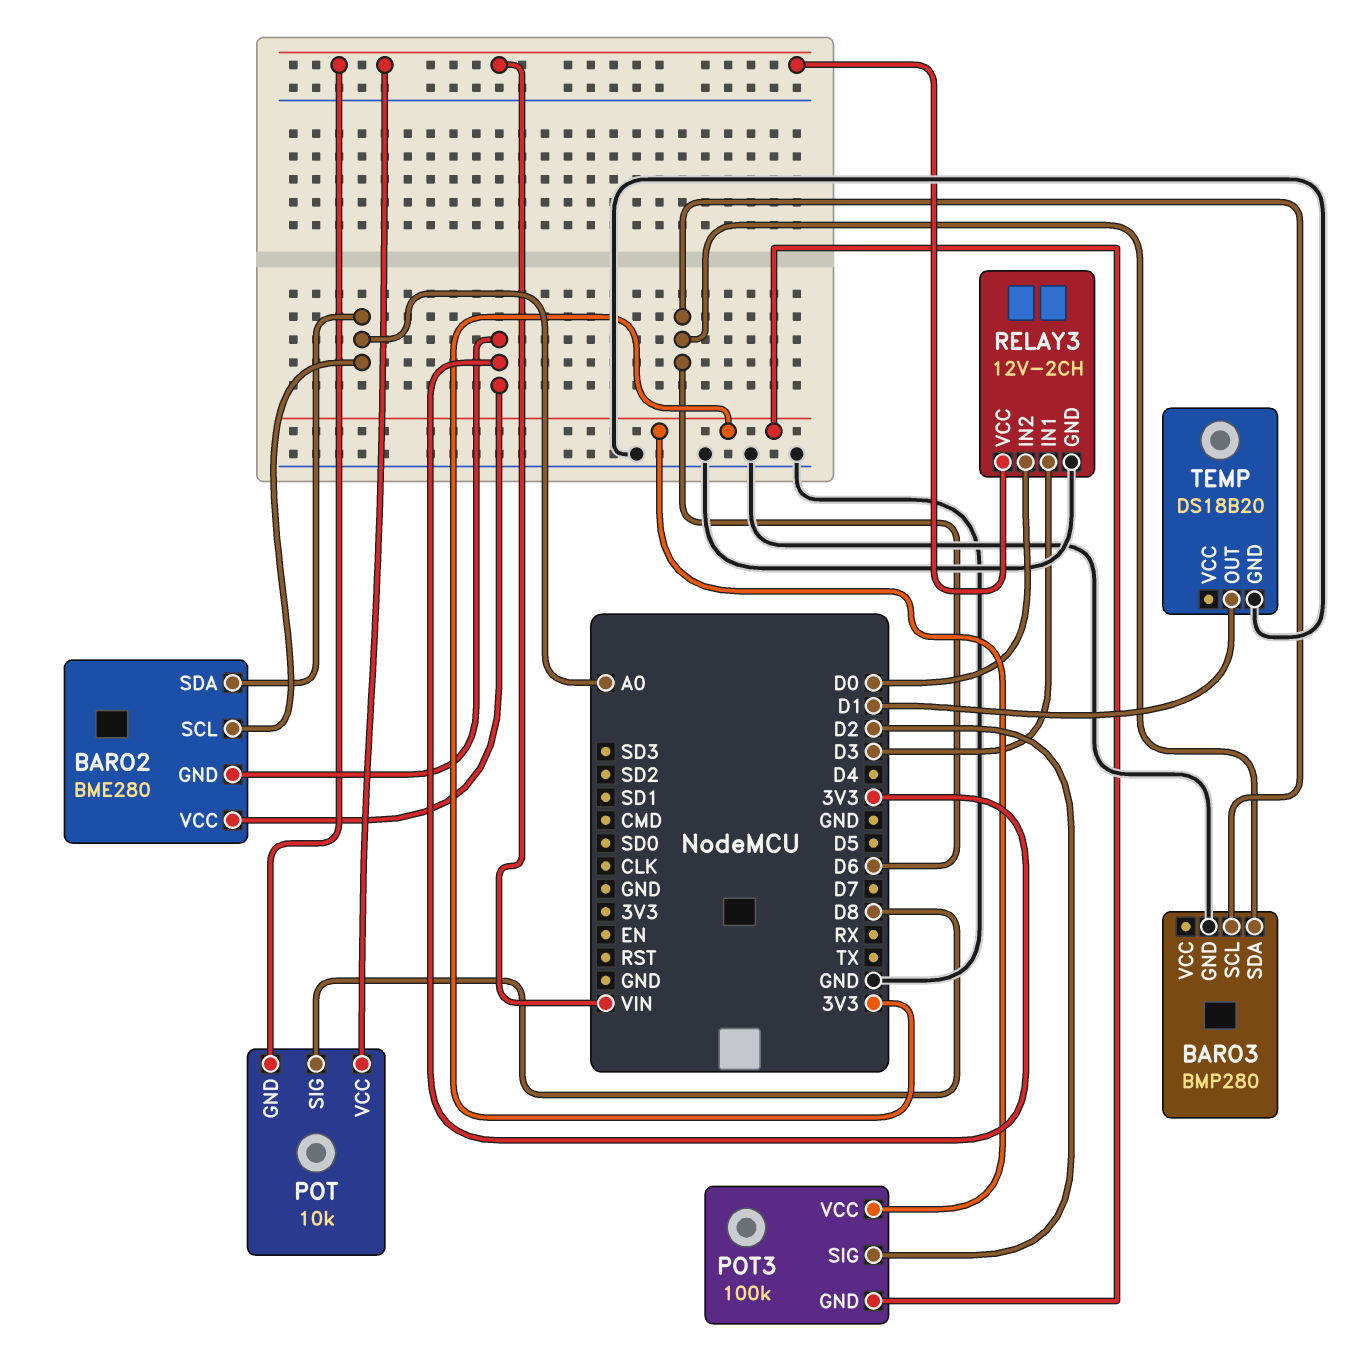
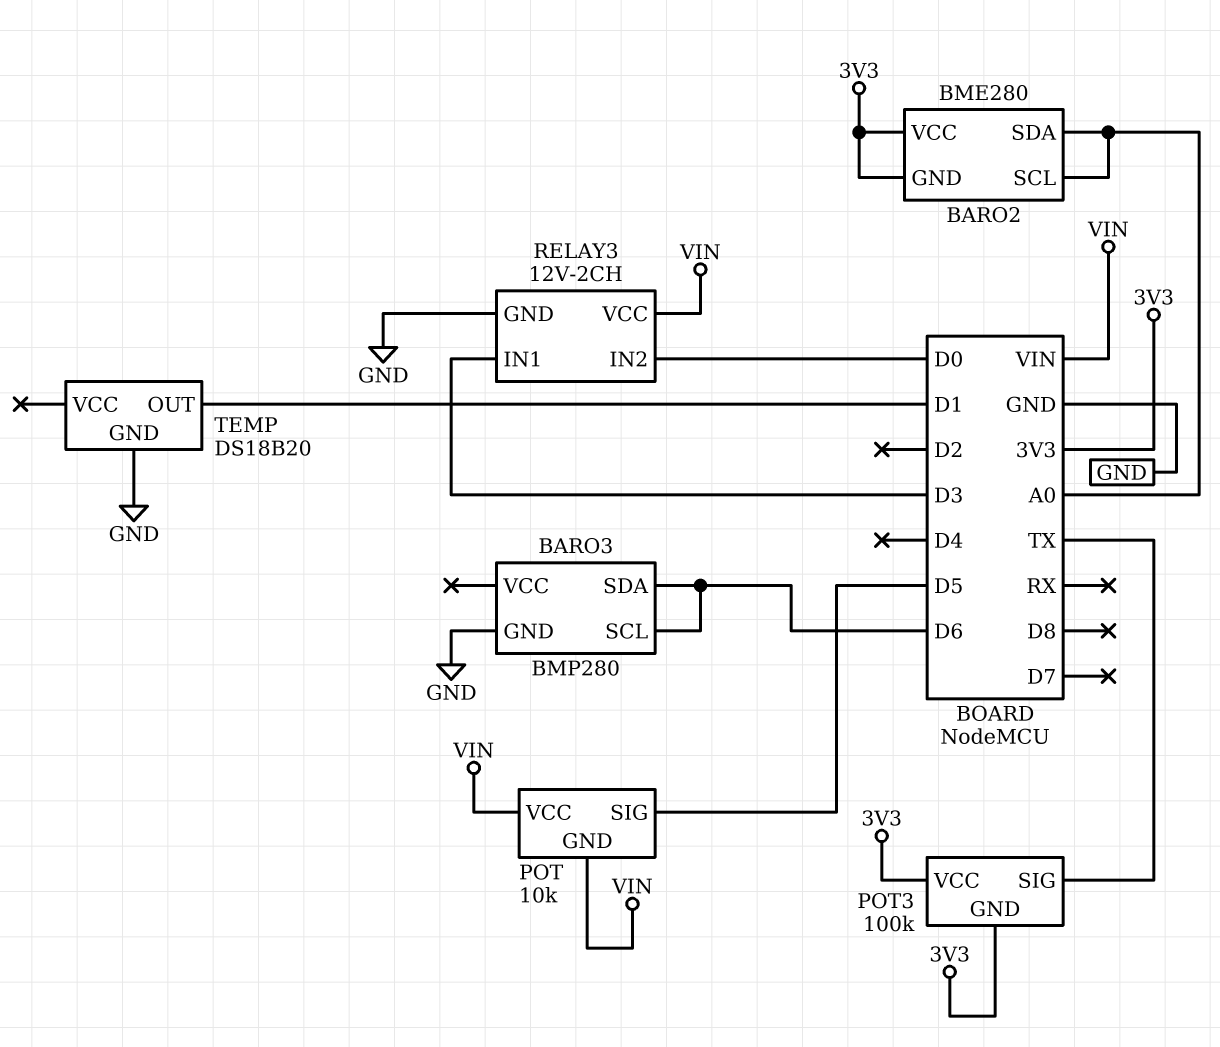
POT pin SIG: D8 -> D5
POT3 pin SIG: D2 -> TX

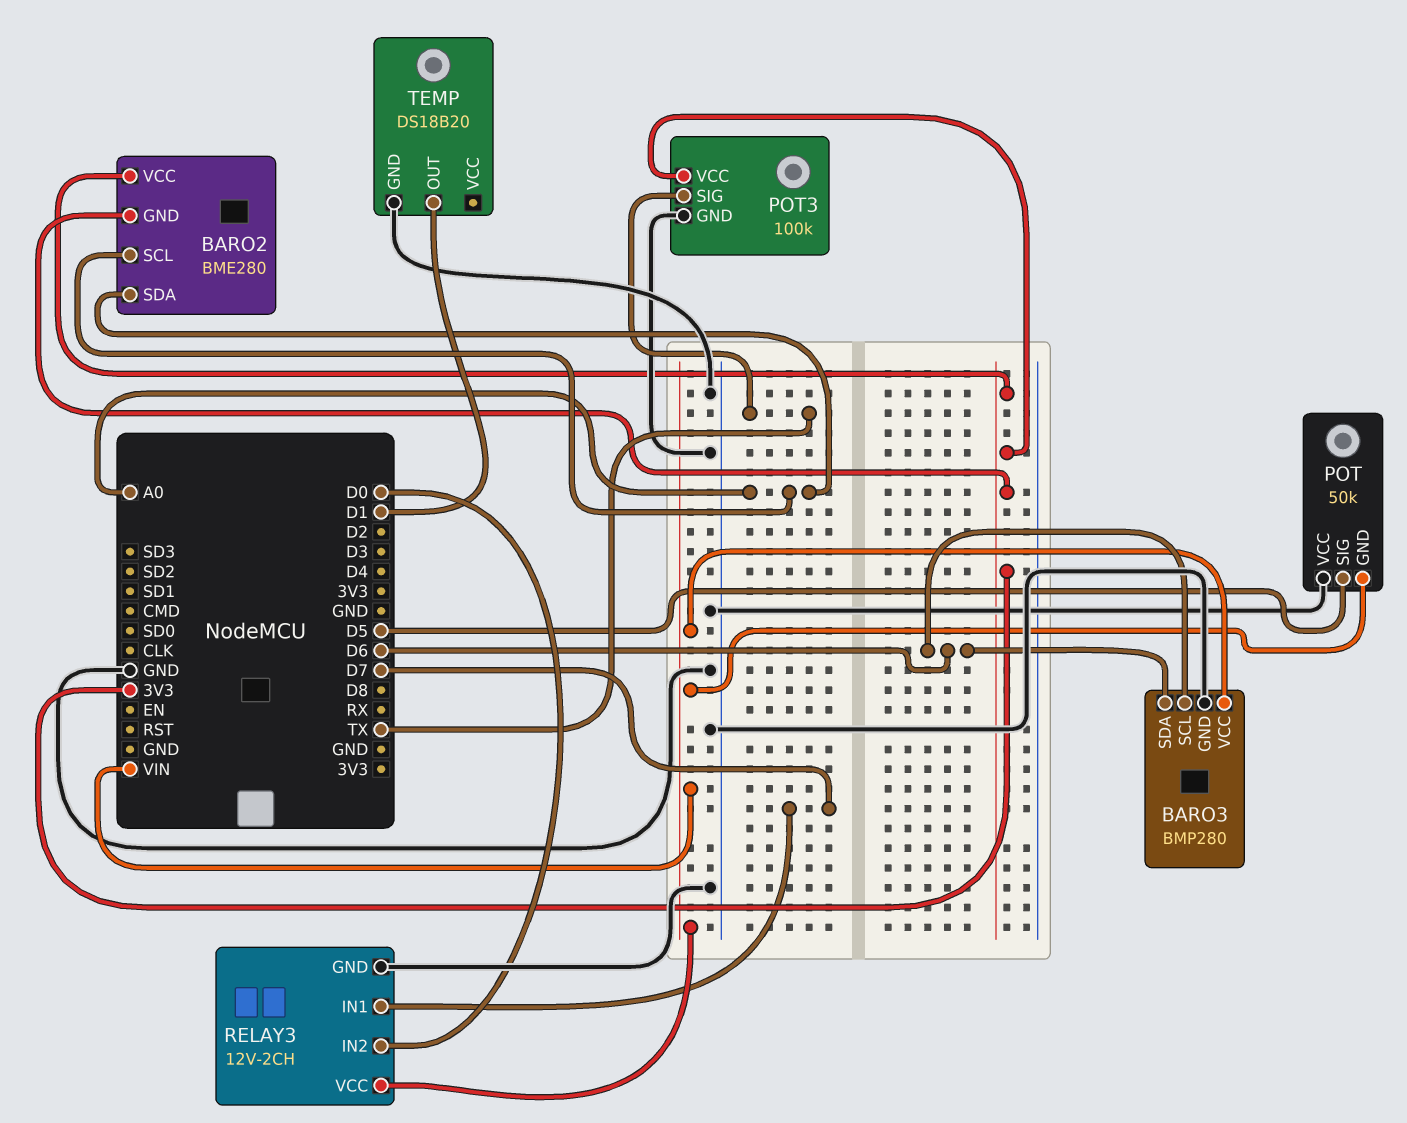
BARO3 pin VCC: none -> VIN
POT: 10k -> 50k
POT pin VCC: VIN -> GND
POT3 pin GND: 3V3 -> GND
RELAY3 pin IN1: D3 -> D7

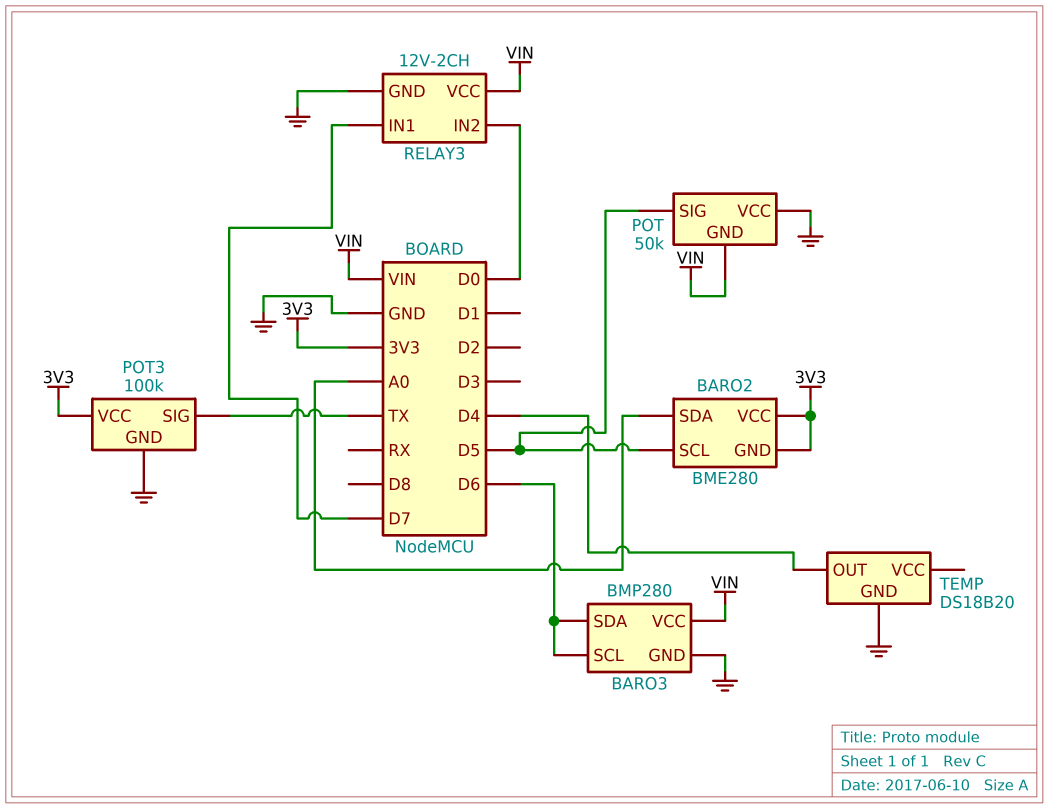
BARO2 pin SCL: A0 -> D5
TEMP pin OUT: D1 -> D4

